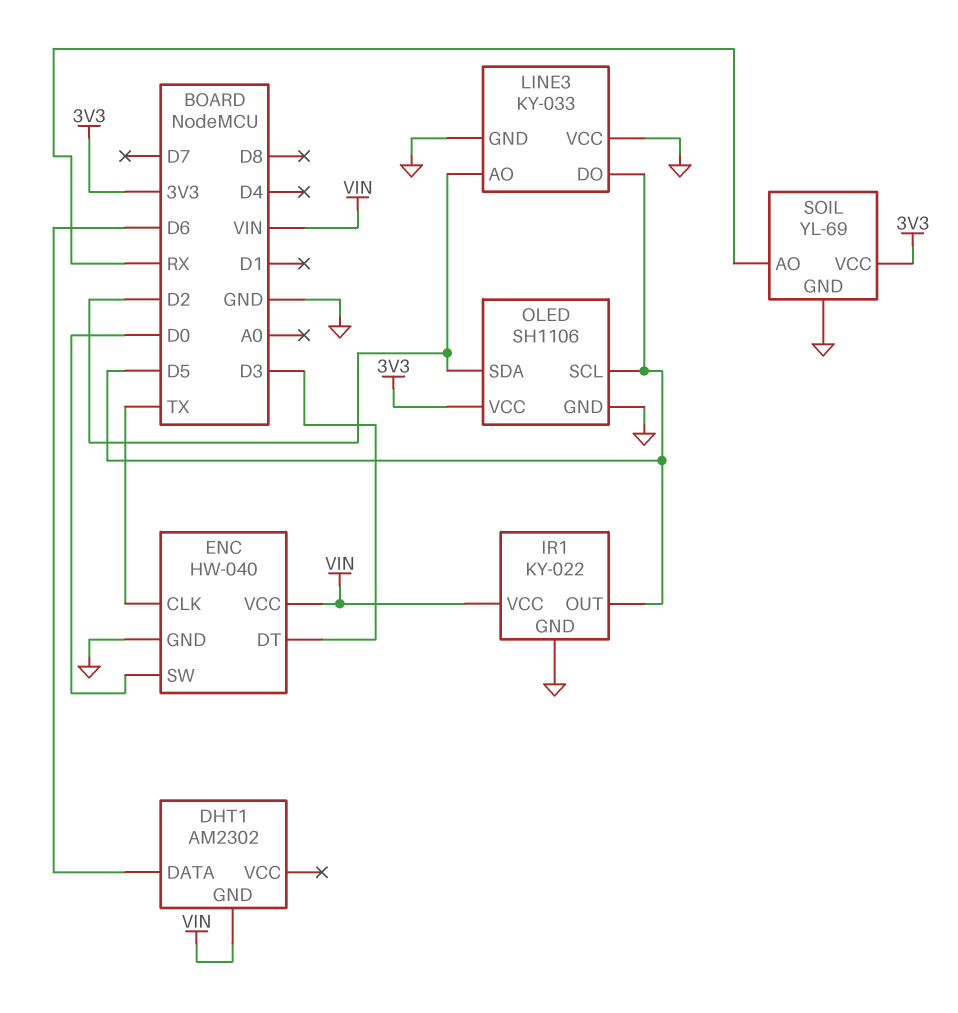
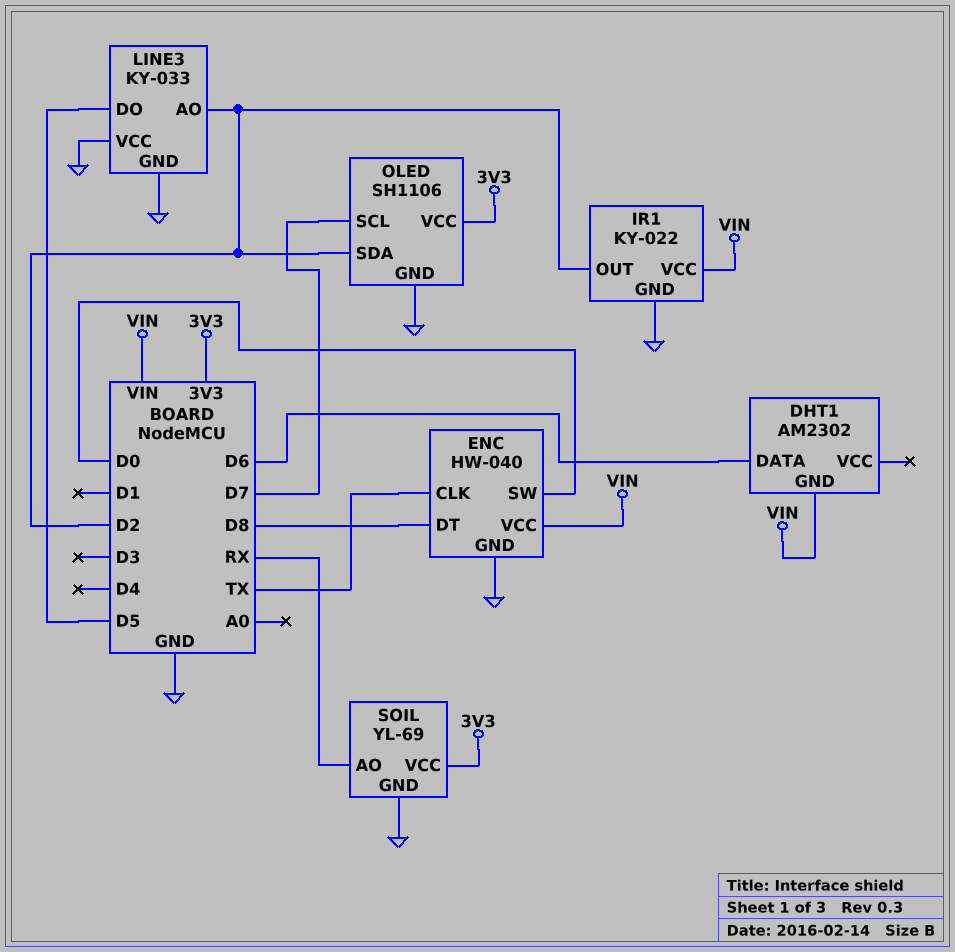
ENC pin DT: D3 -> D8
IR1 pin OUT: D5 -> D2
OLED pin SCL: D5 -> D7

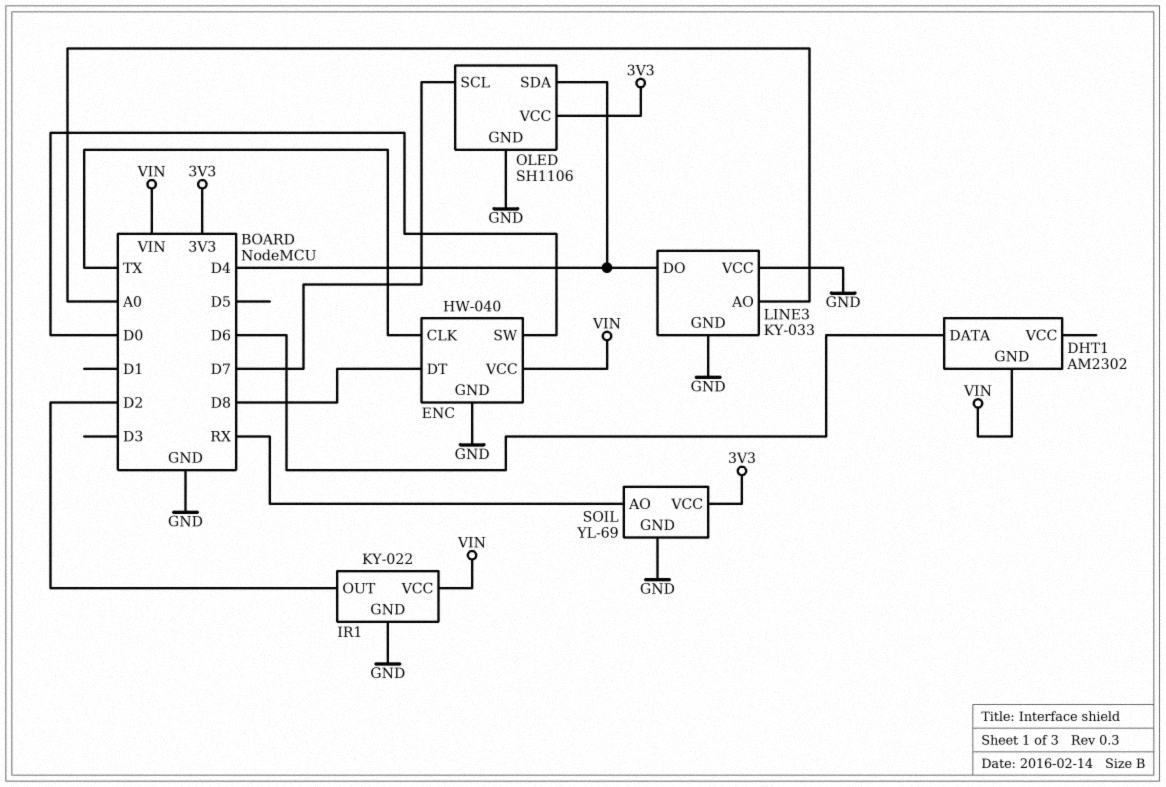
LINE3 pin AO: D2 -> A0
LINE3 pin DO: D5 -> D4
OLED pin SDA: D2 -> D4

